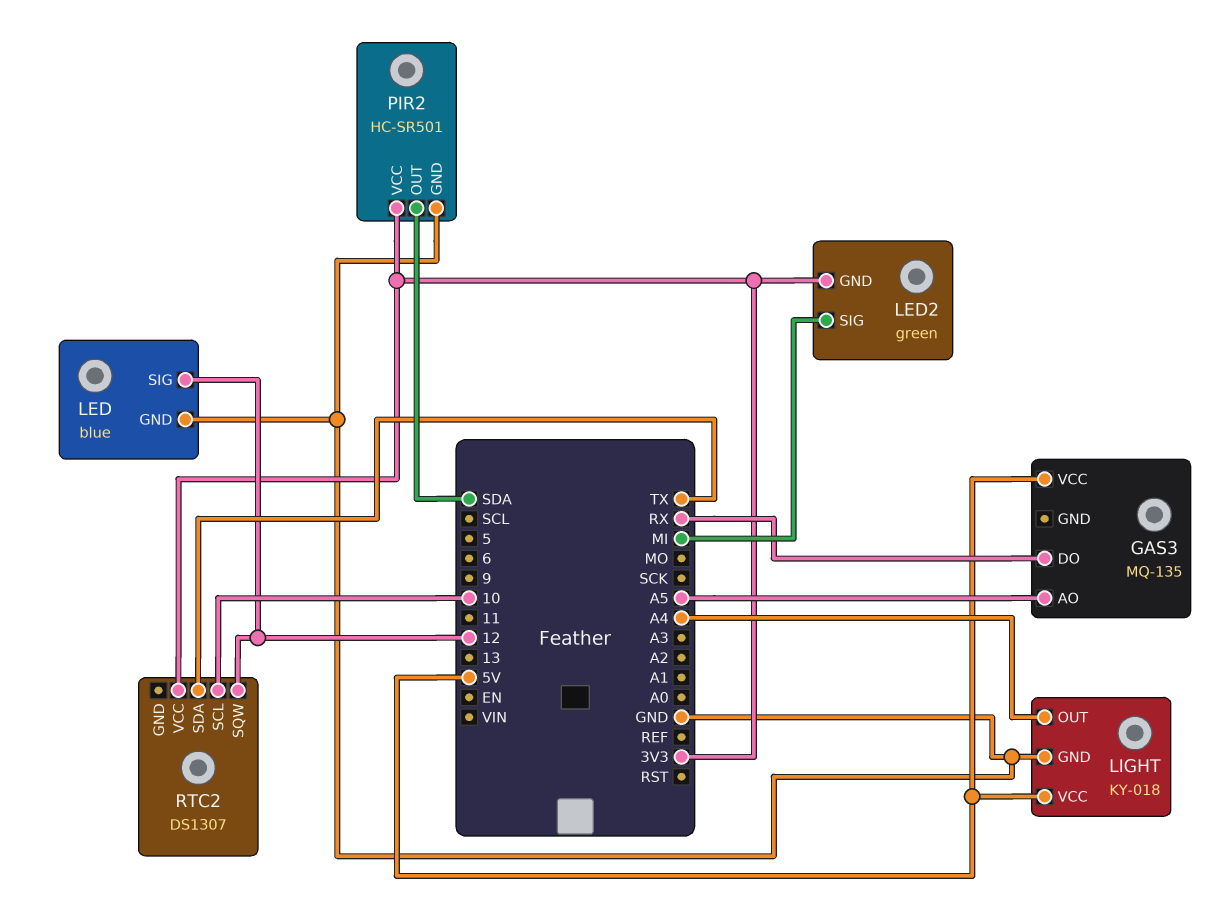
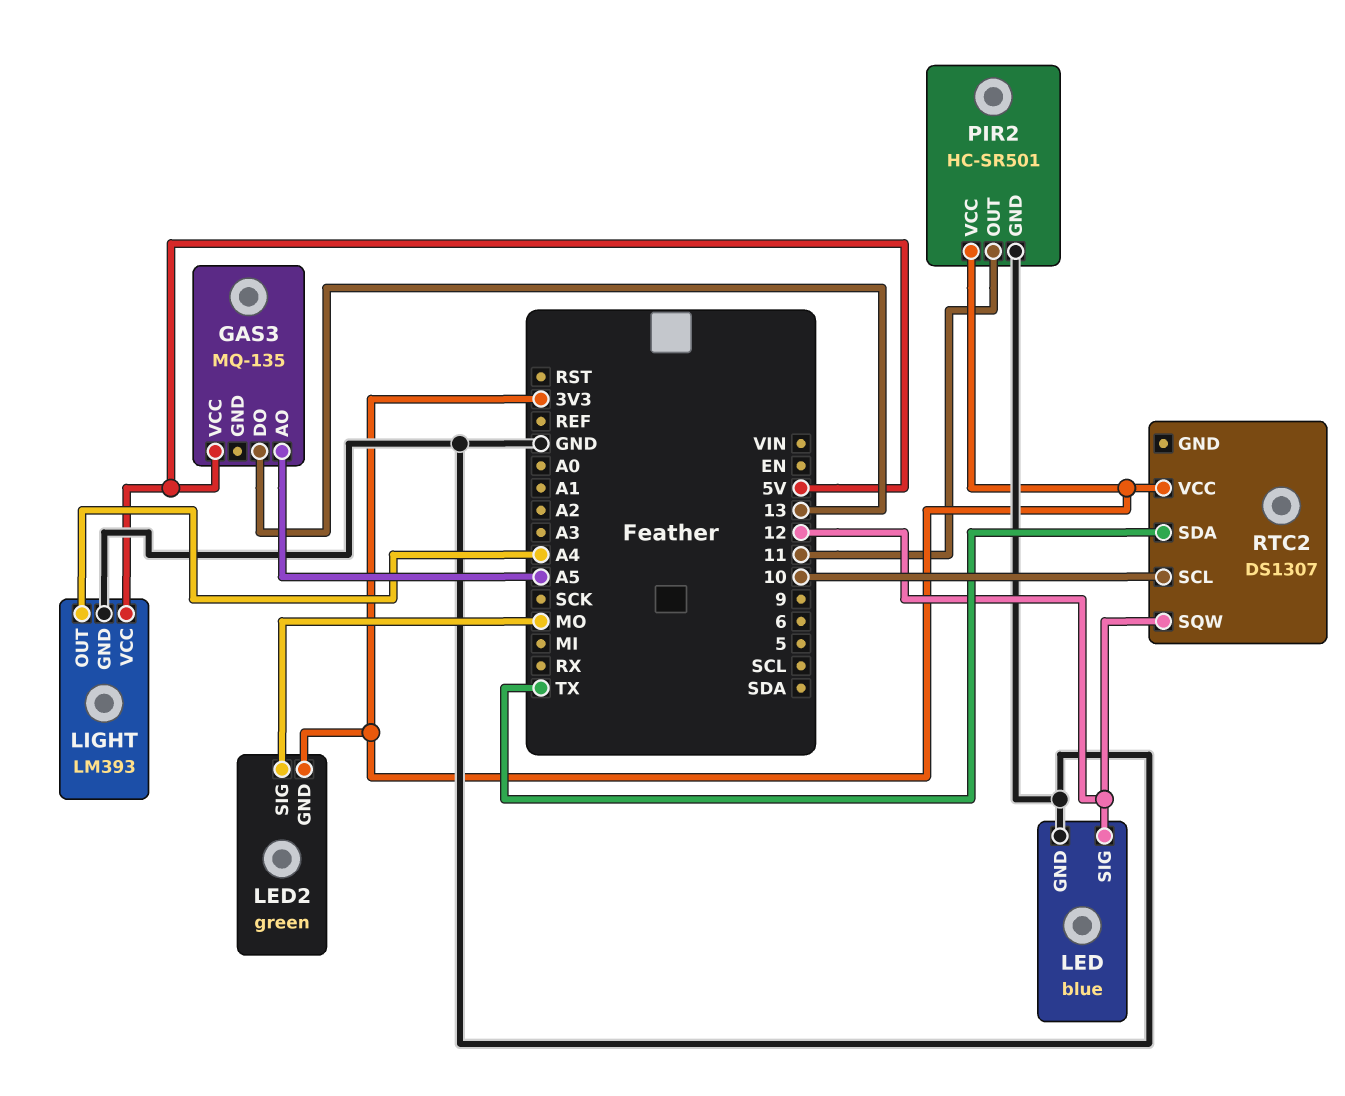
GAS3 pin DO: RX -> 13
LED2 pin SIG: MI -> MO
LIGHT: KY-018 -> LM393
PIR2 pin OUT: SDA -> 11

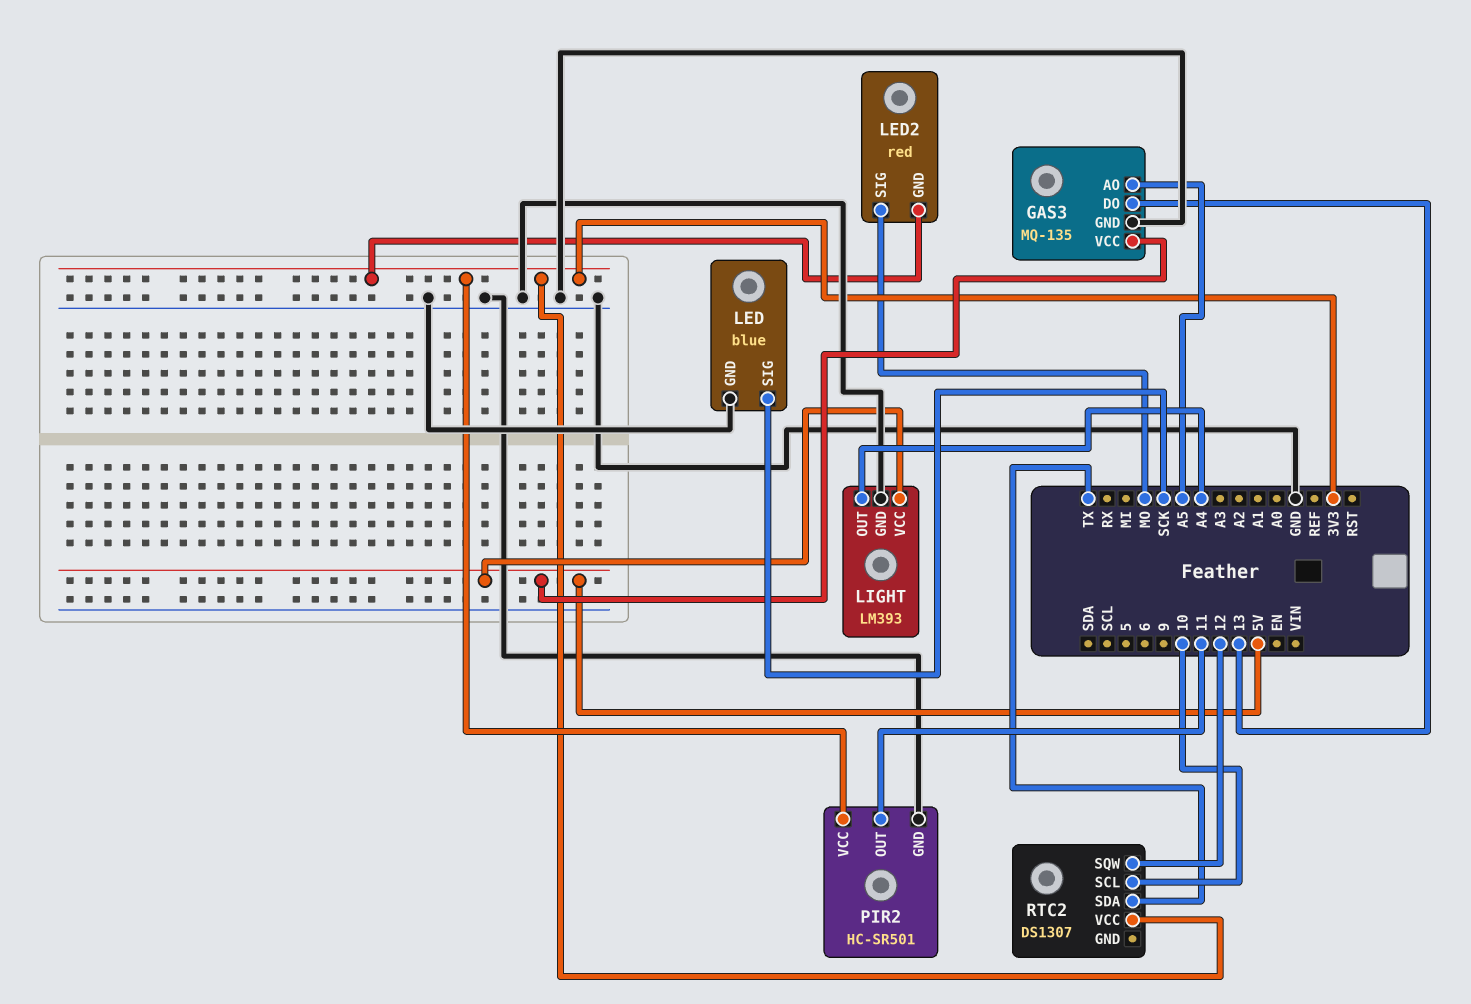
GAS3 pin GND: none -> GND
LED pin SIG: 12 -> SCK
LED2: green -> red

